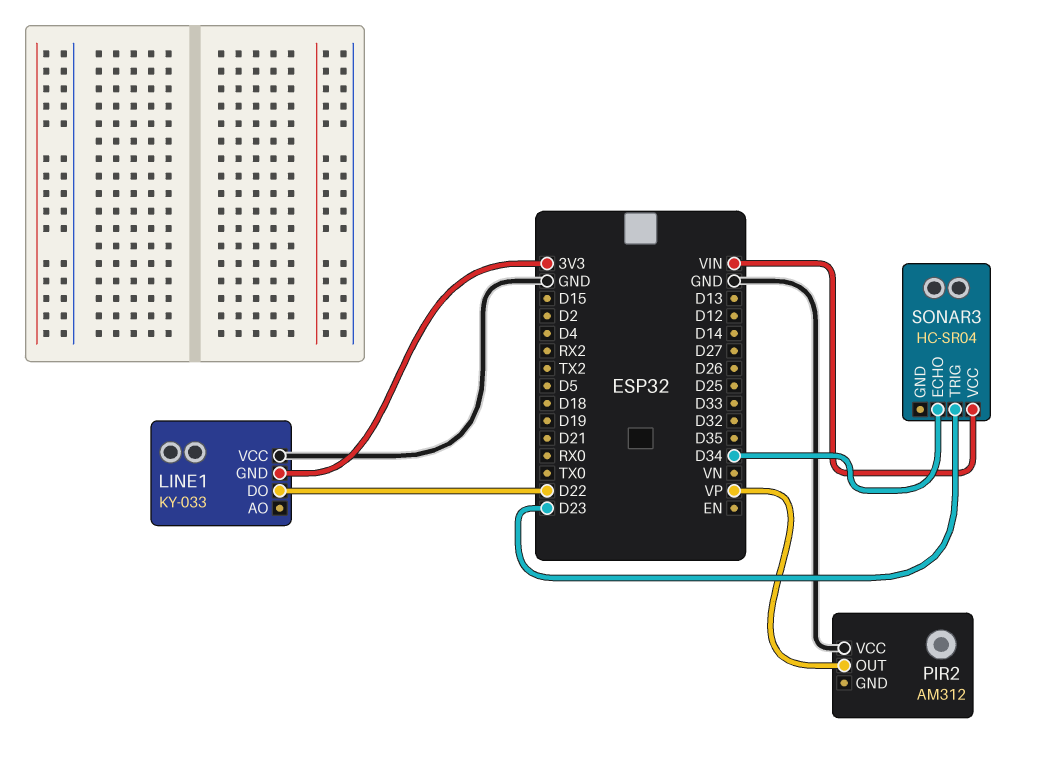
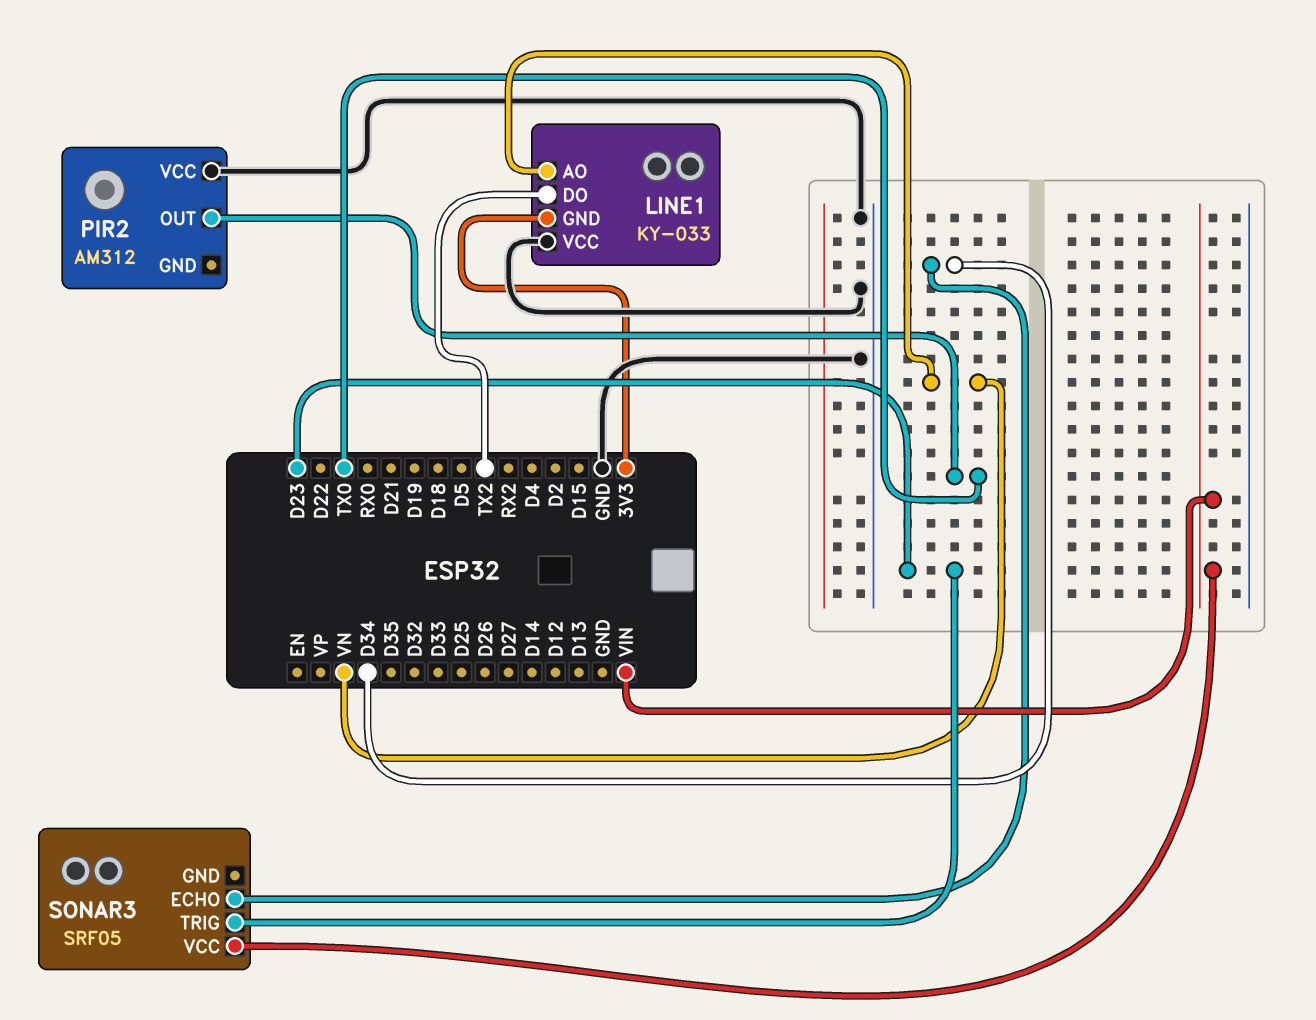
LINE1 pin AO: none -> VN
LINE1 pin DO: D22 -> TX2
PIR2 pin OUT: VP -> TX0
SONAR3: HC-SR04 -> SRF05

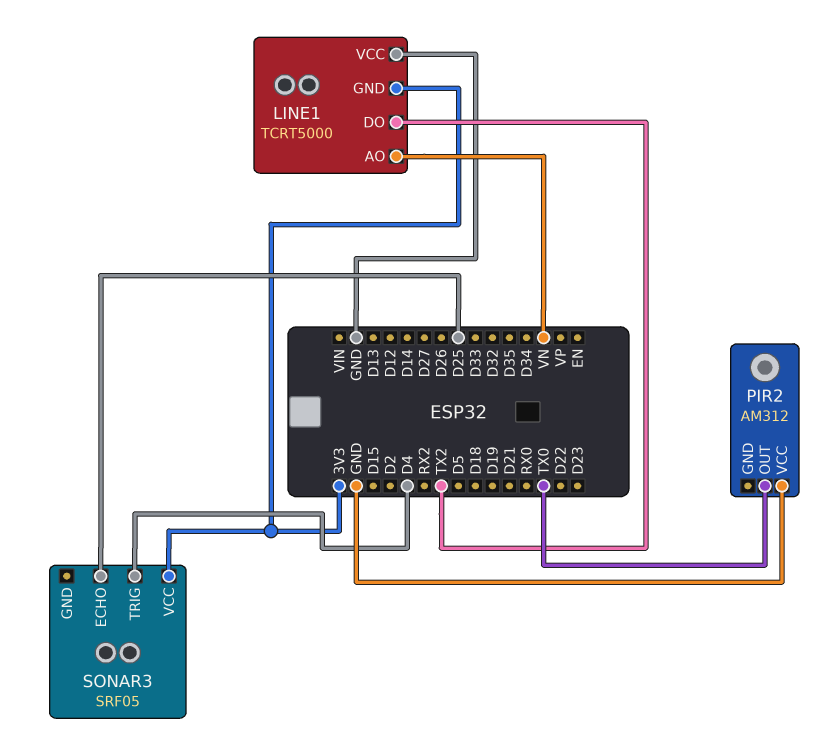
LINE1: KY-033 -> TCRT5000
SONAR3 pin ECHO: D34 -> D25
SONAR3 pin TRIG: D23 -> D4
SONAR3 pin VCC: VIN -> 3V3

